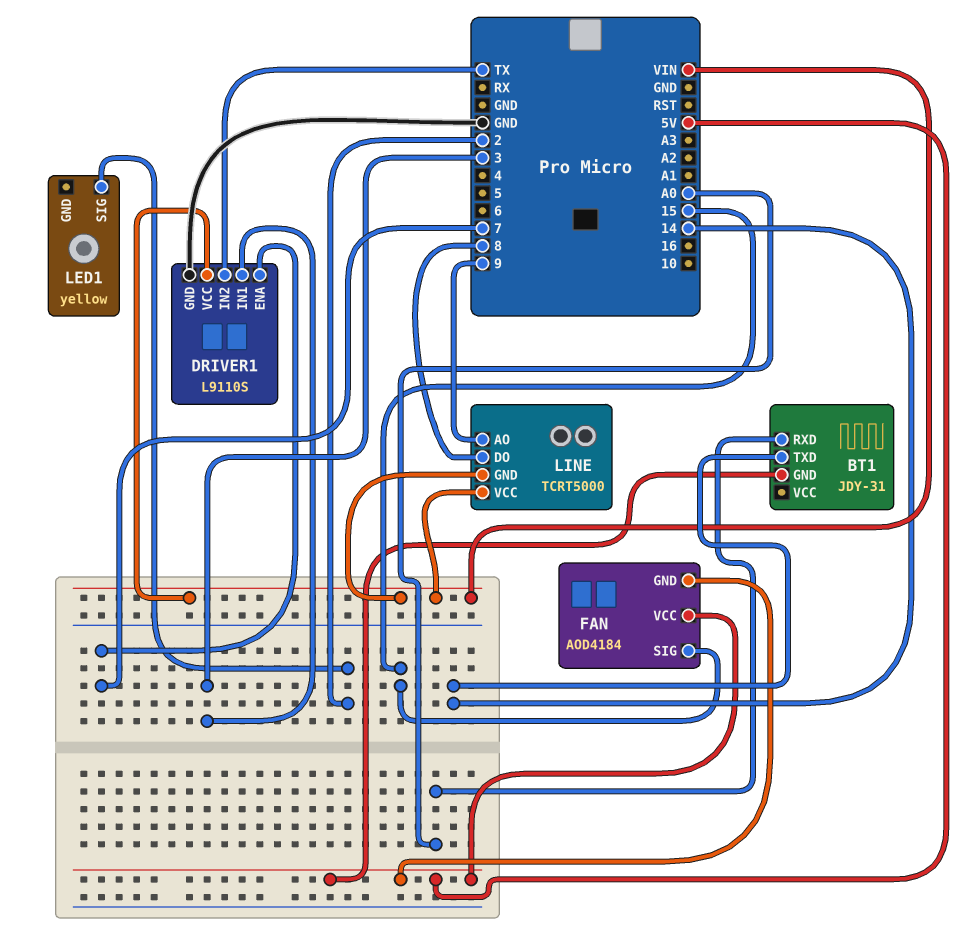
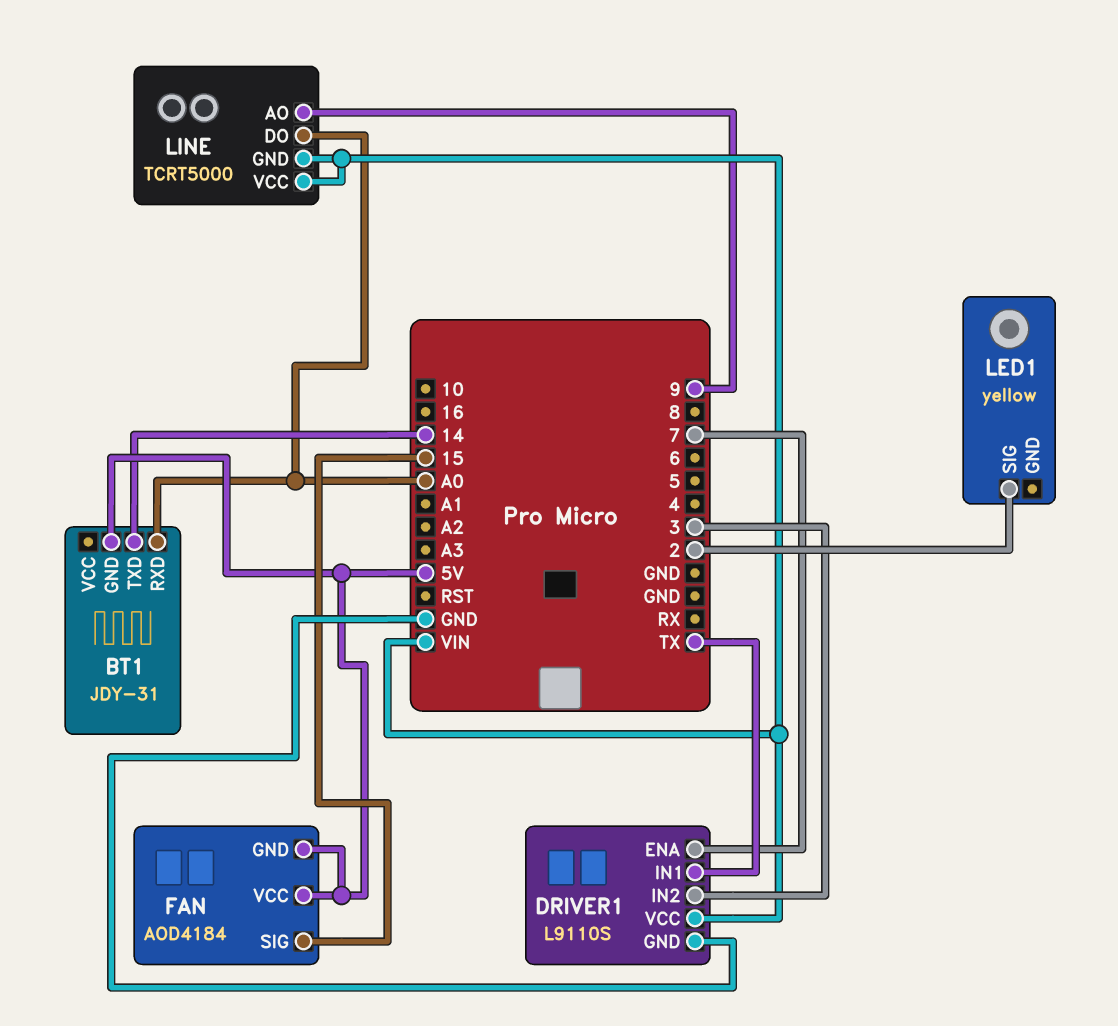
DRIVER1 pin IN1: 3 -> TX
DRIVER1 pin IN2: TX -> 3
LINE pin DO: 8 -> A0

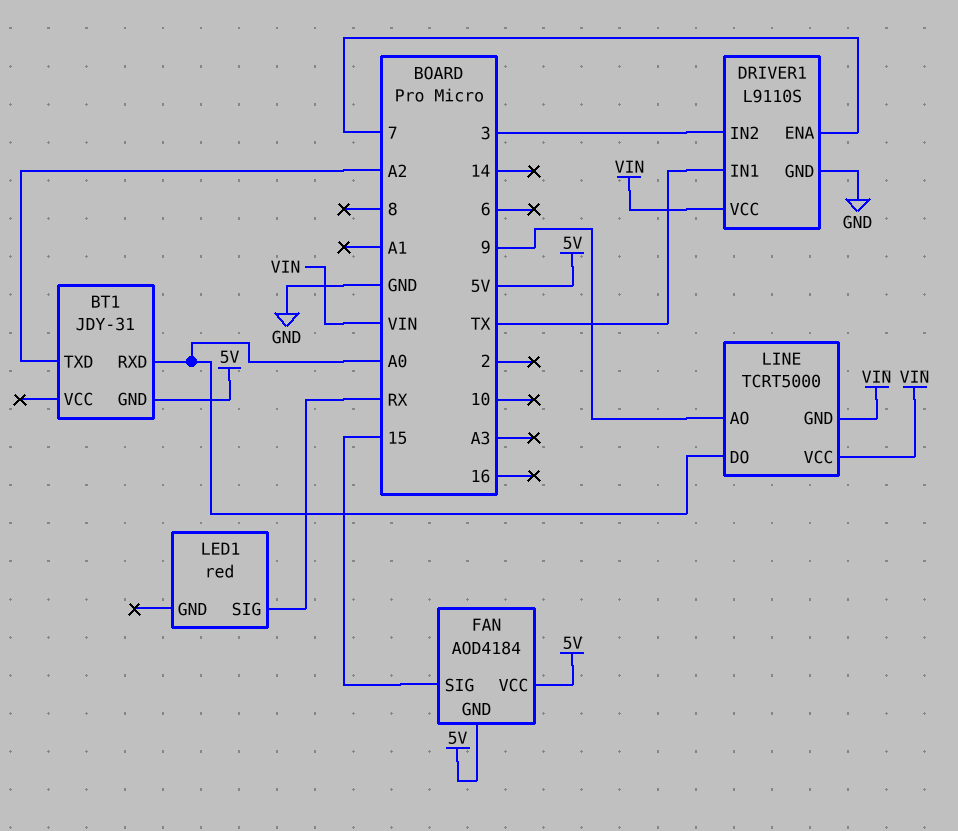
BT1 pin TXD: 14 -> A2
LED1: yellow -> red
LED1 pin SIG: 2 -> RX

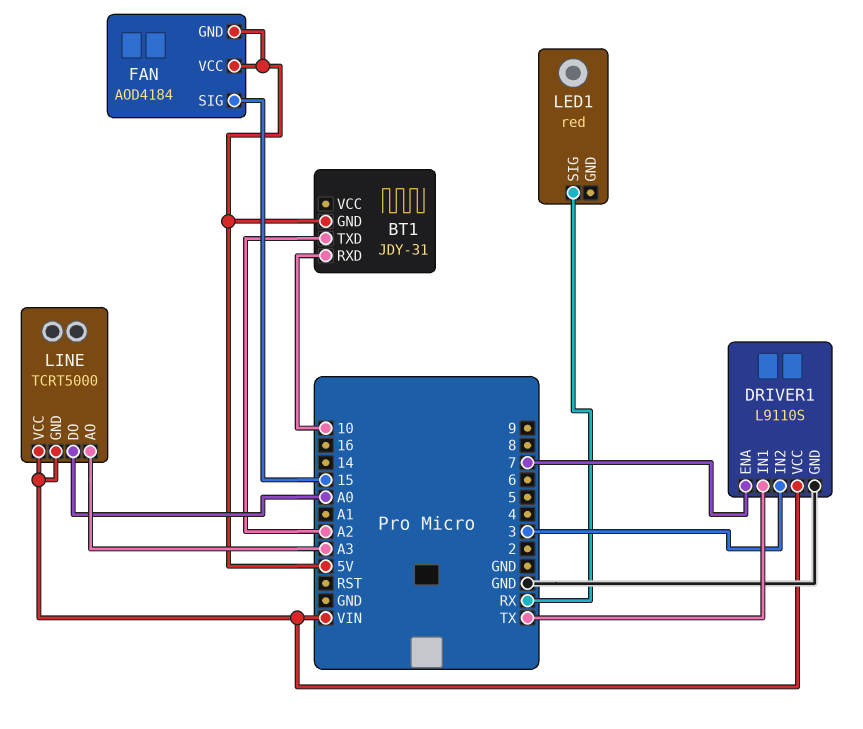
BT1 pin RXD: A0 -> 10
LINE pin AO: 9 -> A3

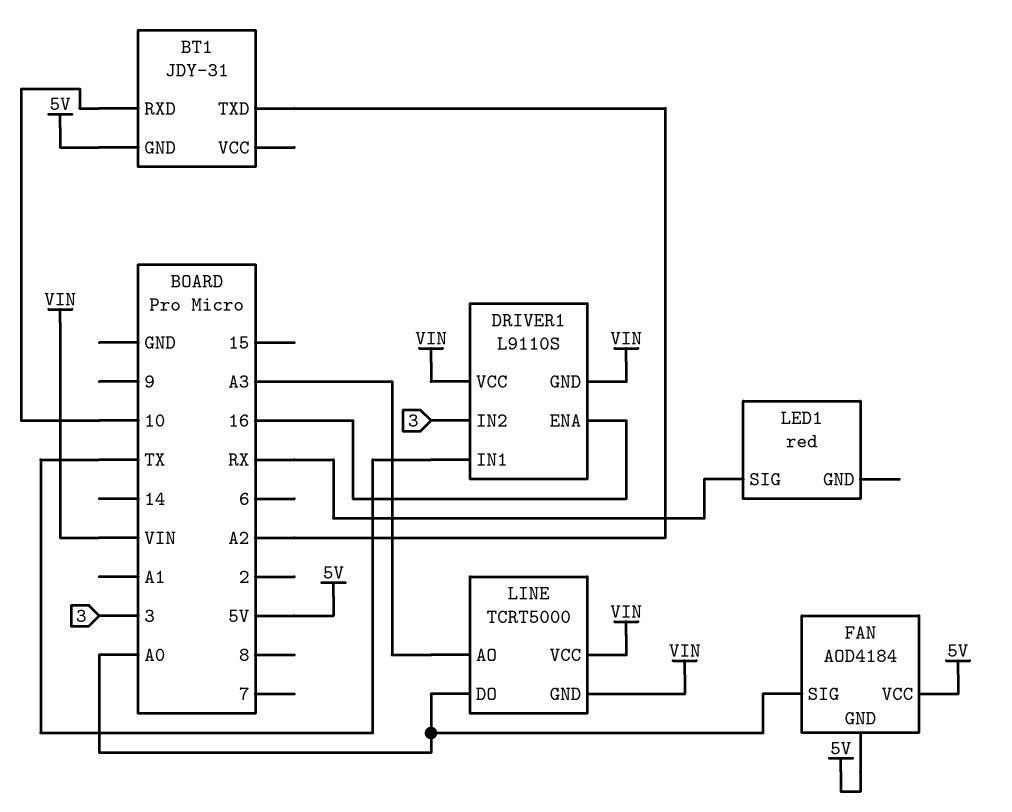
DRIVER1 pin ENA: 7 -> 16
DRIVER1 pin GND: GND -> VIN
FAN pin SIG: 15 -> A0

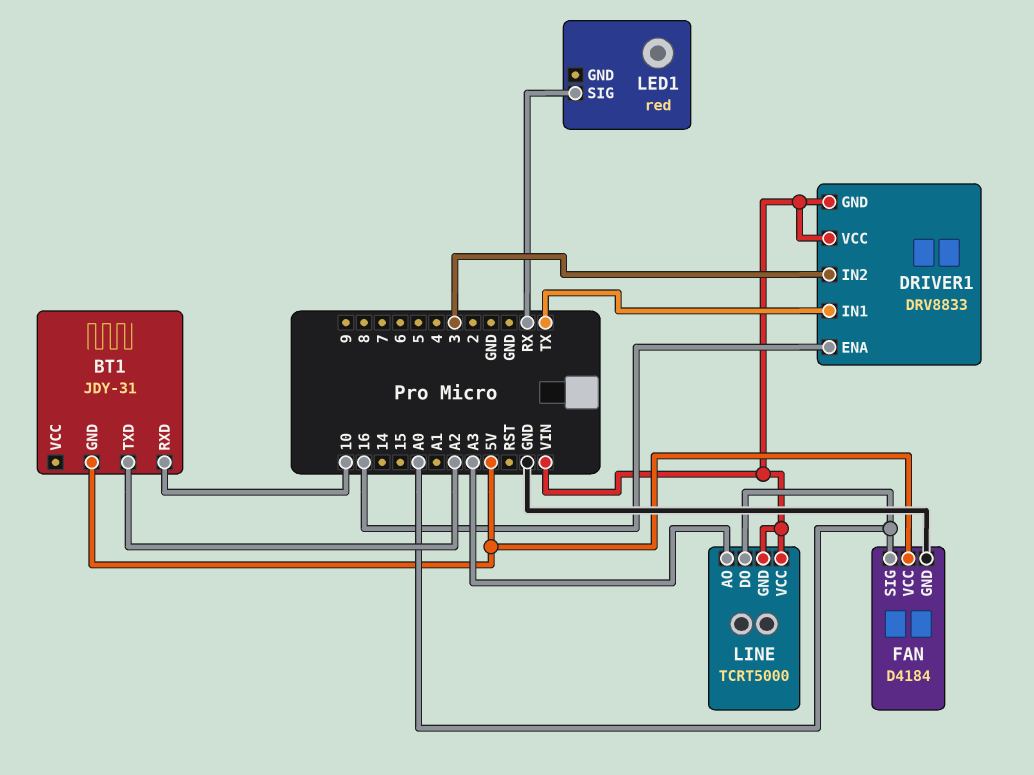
DRIVER1: L9110S -> DRV8833
FAN: AOD4184 -> D4184
FAN pin GND: 5V -> GND

